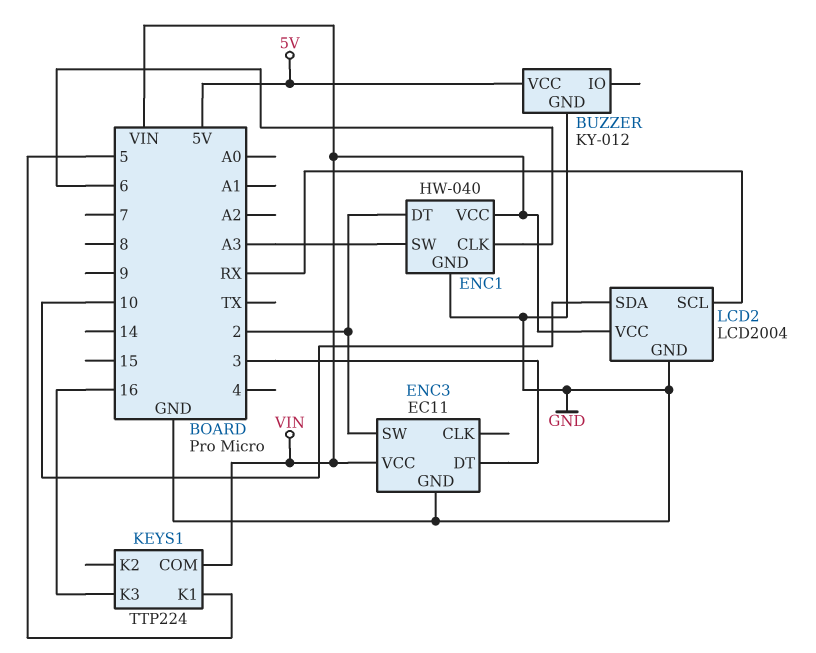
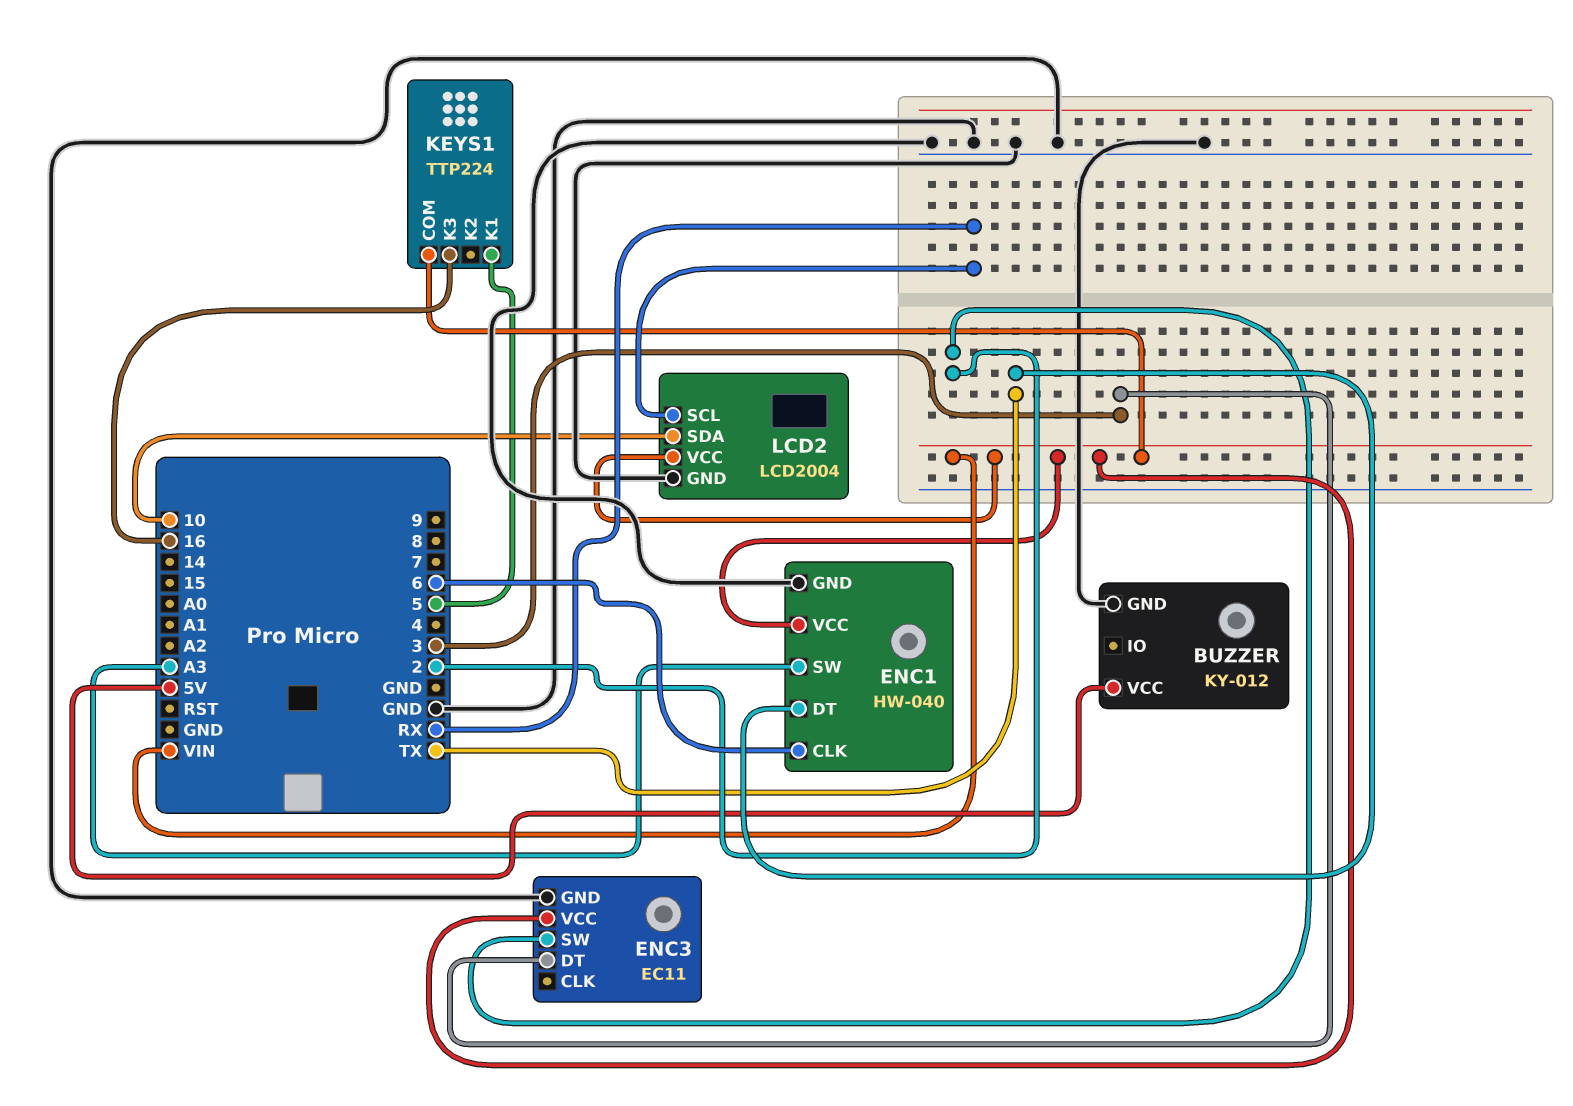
ENC1 pin DT: 2 -> TX

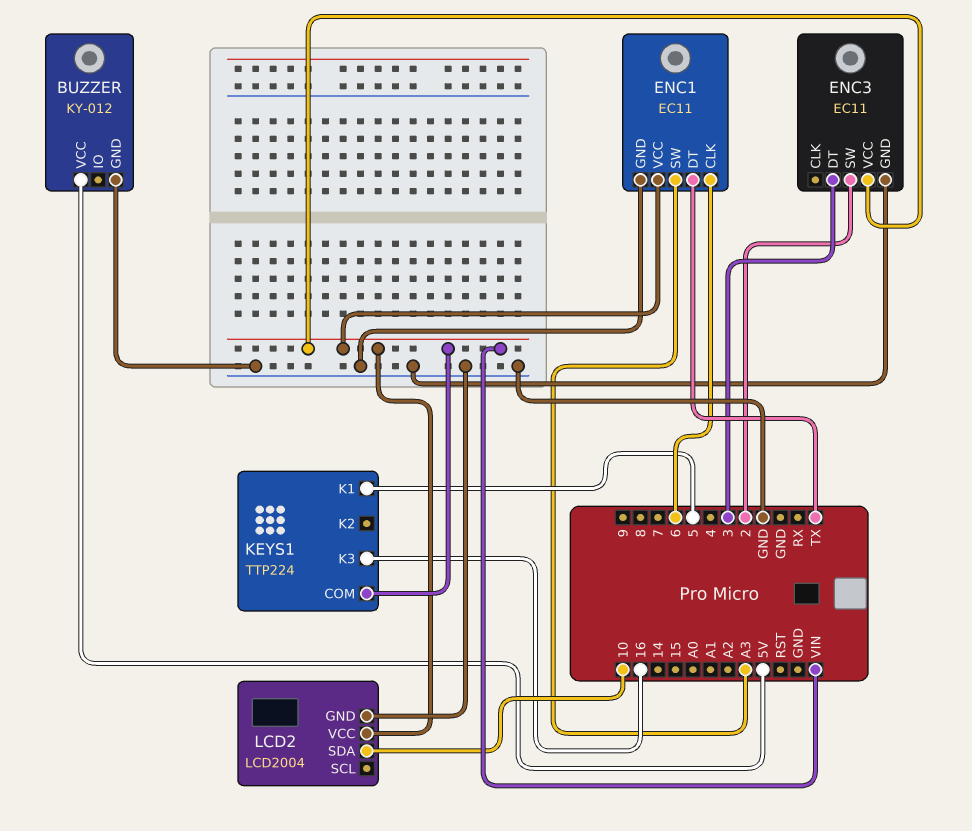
ENC1: HW-040 -> EC11
LCD2 pin SCL: RX -> none

